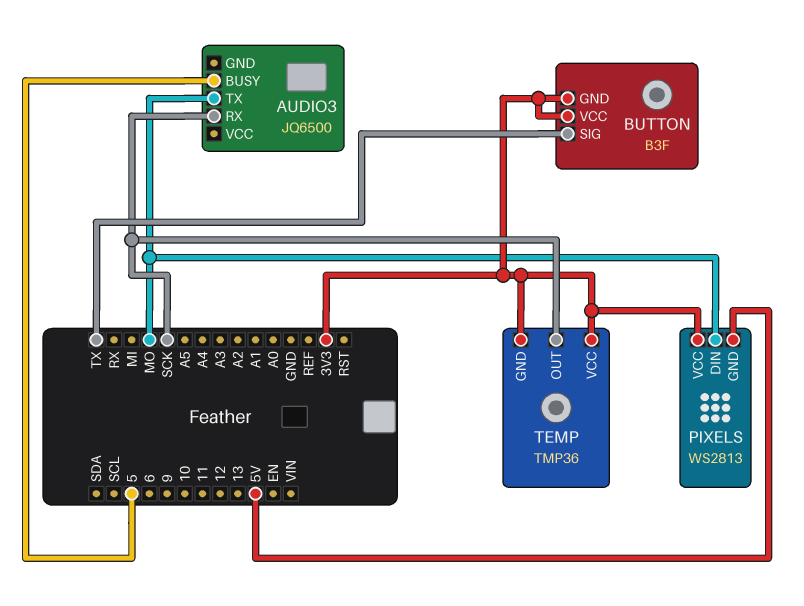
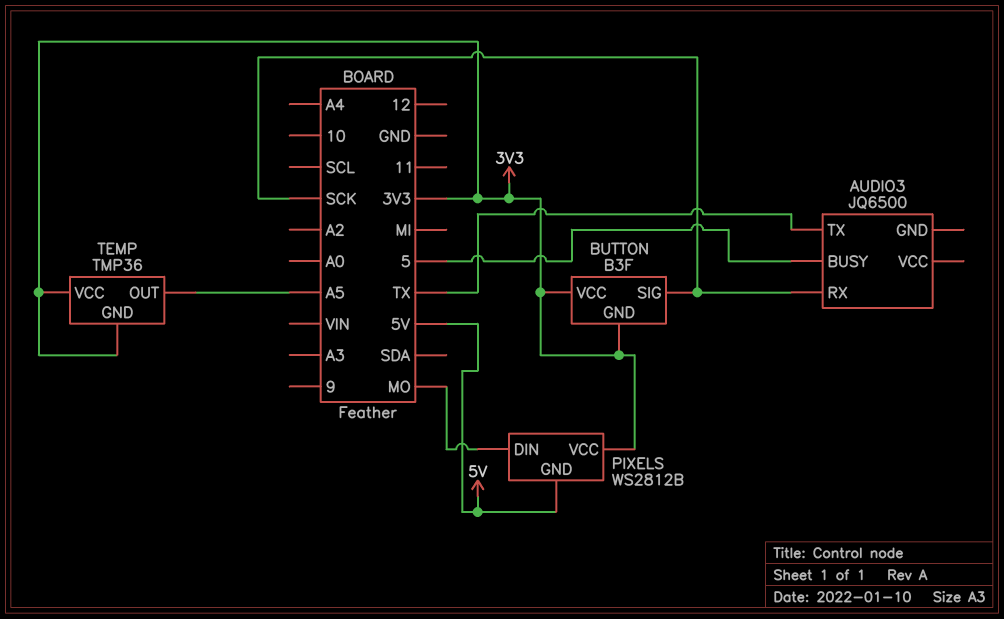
AUDIO3 pin TX: MO -> TX
BUTTON pin SIG: TX -> SCK
PIXELS: WS2813 -> WS2812B
TEMP pin OUT: SCK -> A5

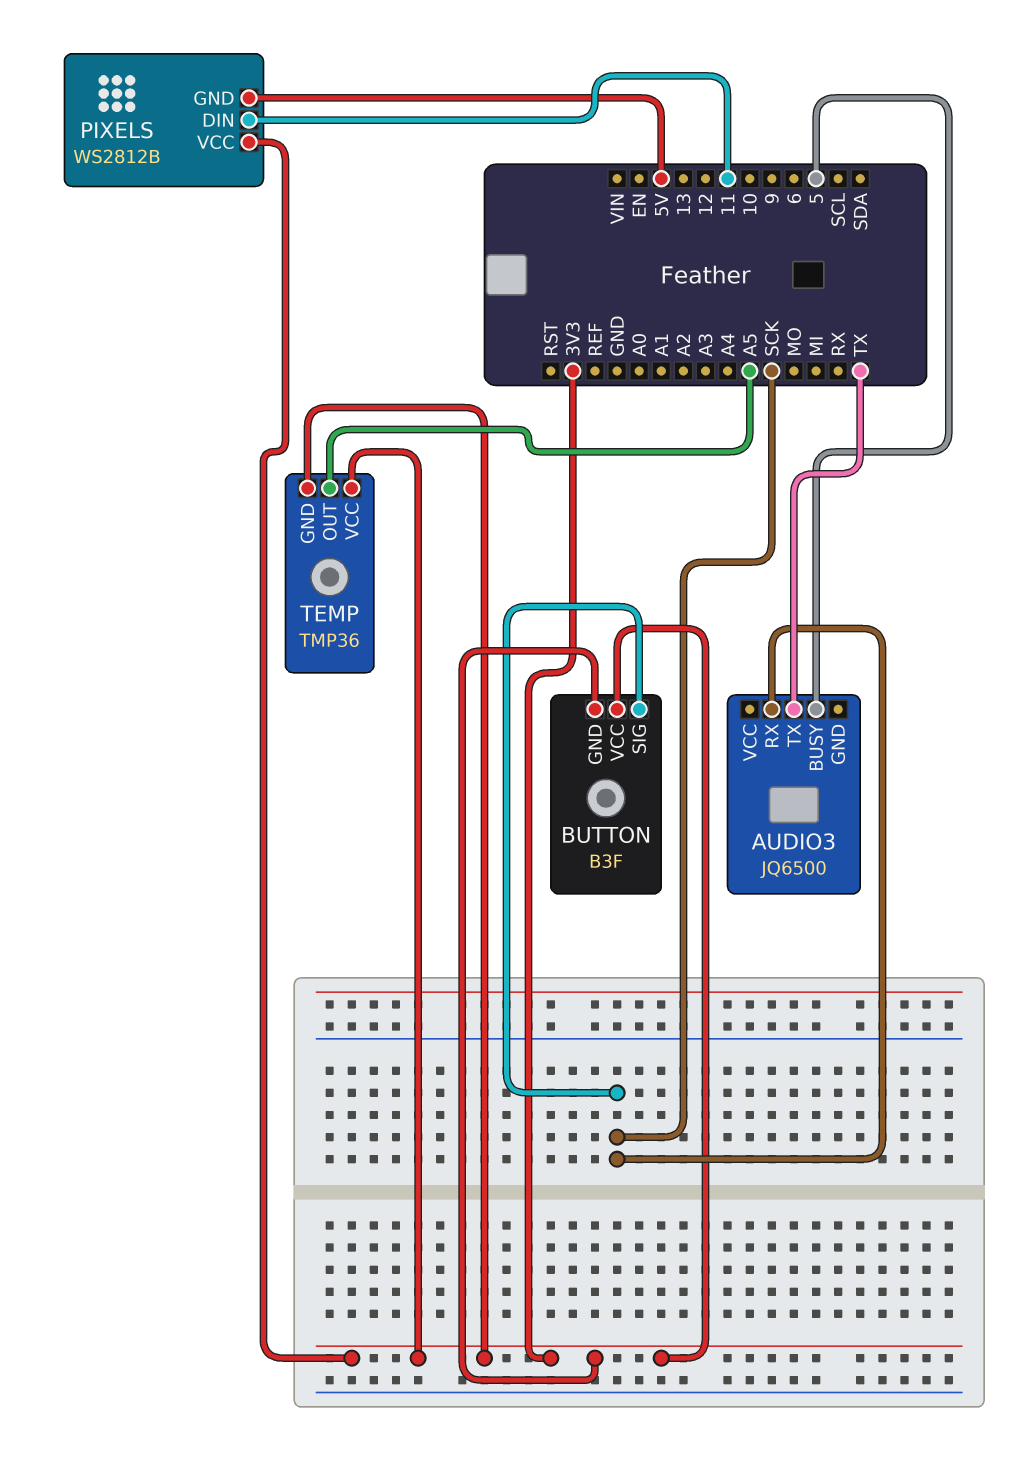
PIXELS pin DIN: MO -> 11

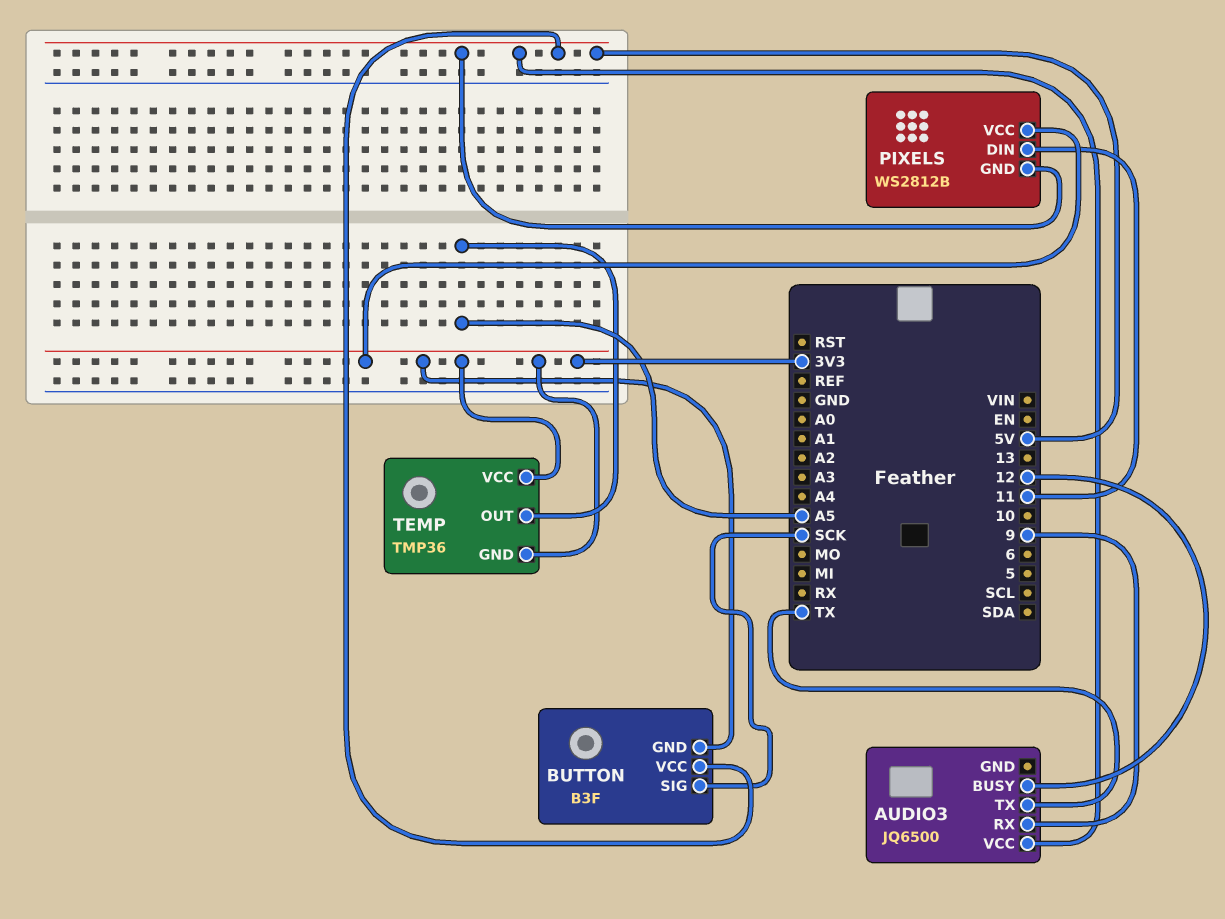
AUDIO3 pin BUSY: 5 -> 12
AUDIO3 pin RX: SCK -> 9
AUDIO3 pin VCC: none -> 5V
BUTTON pin VCC: 3V3 -> 5V

